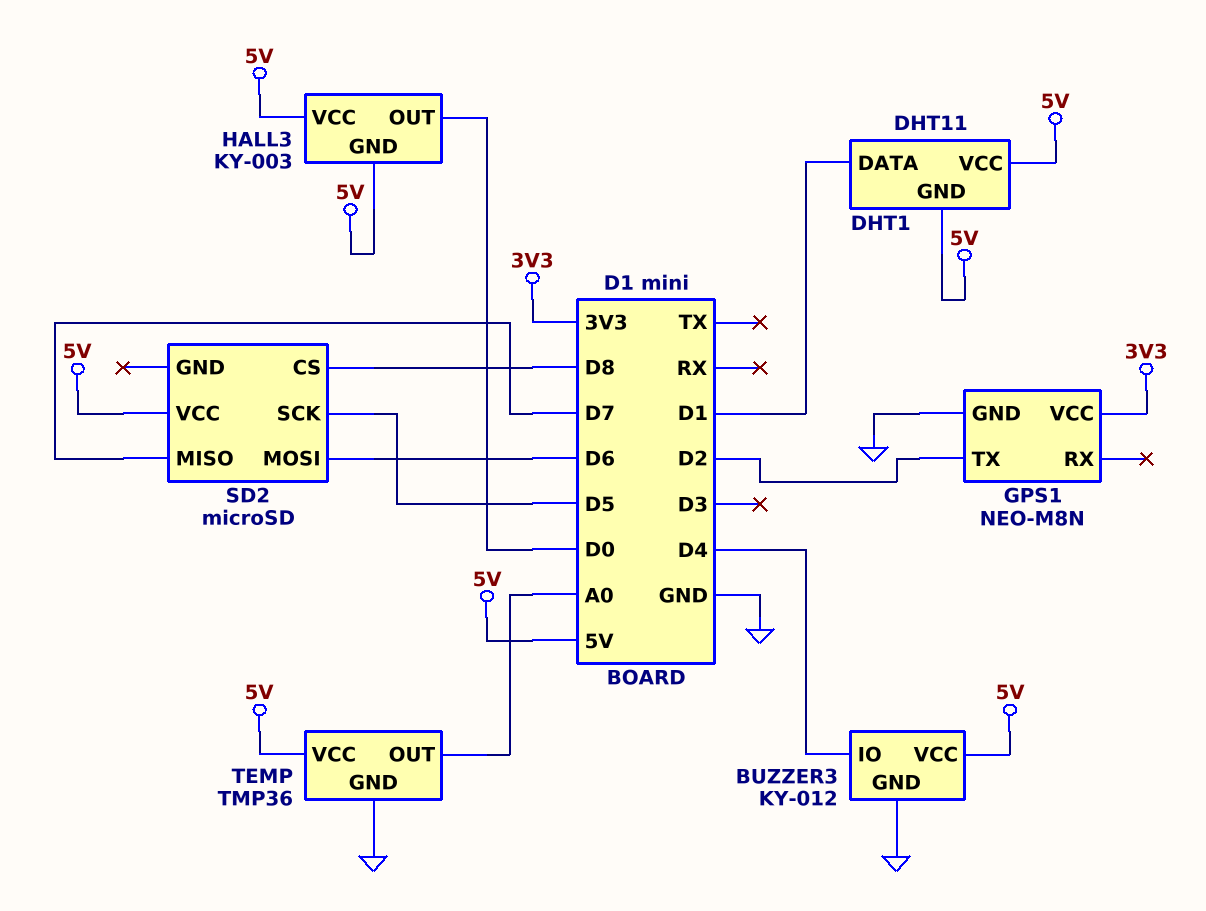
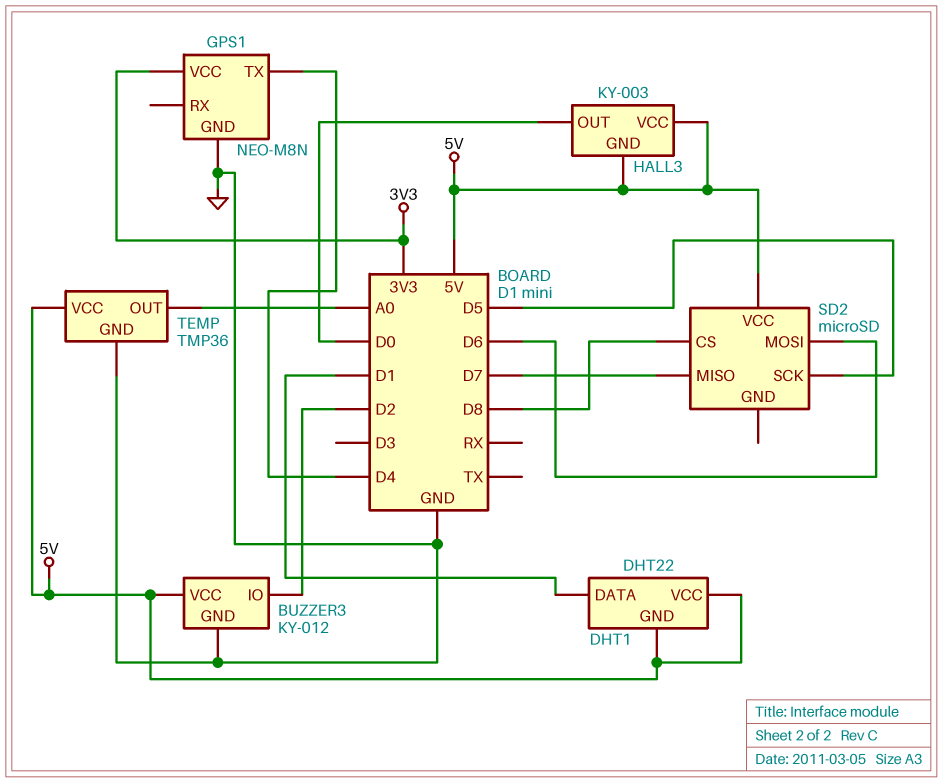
BUZZER3 pin IO: D4 -> D2
DHT1: DHT11 -> DHT22
GPS1 pin TX: D2 -> D4

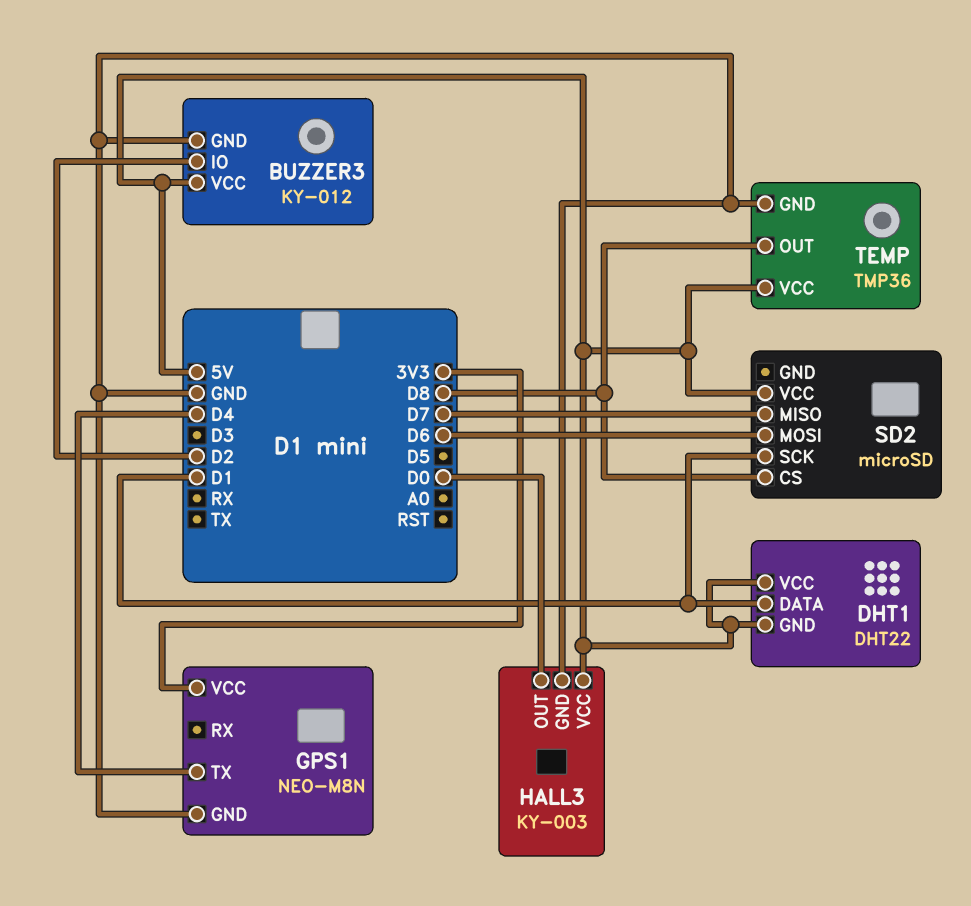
HALL3 pin GND: 5V -> GND
SD2 pin SCK: D5 -> D1
TEMP pin OUT: A0 -> D8

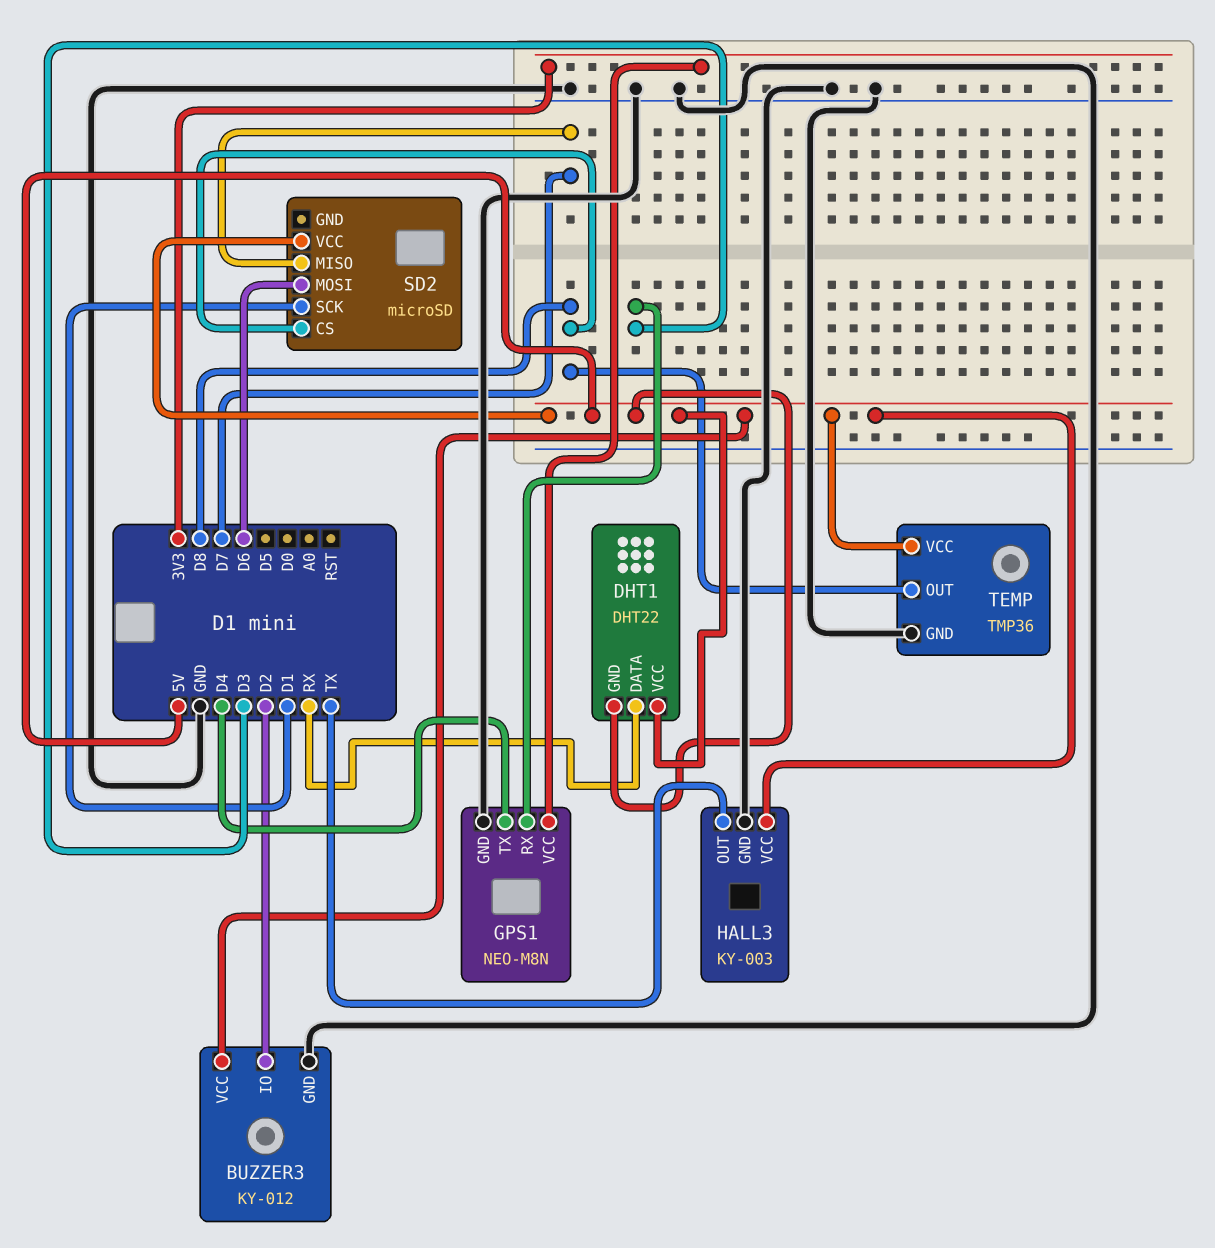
DHT1 pin DATA: D1 -> RX
GPS1 pin RX: none -> D3
HALL3 pin OUT: D0 -> TX

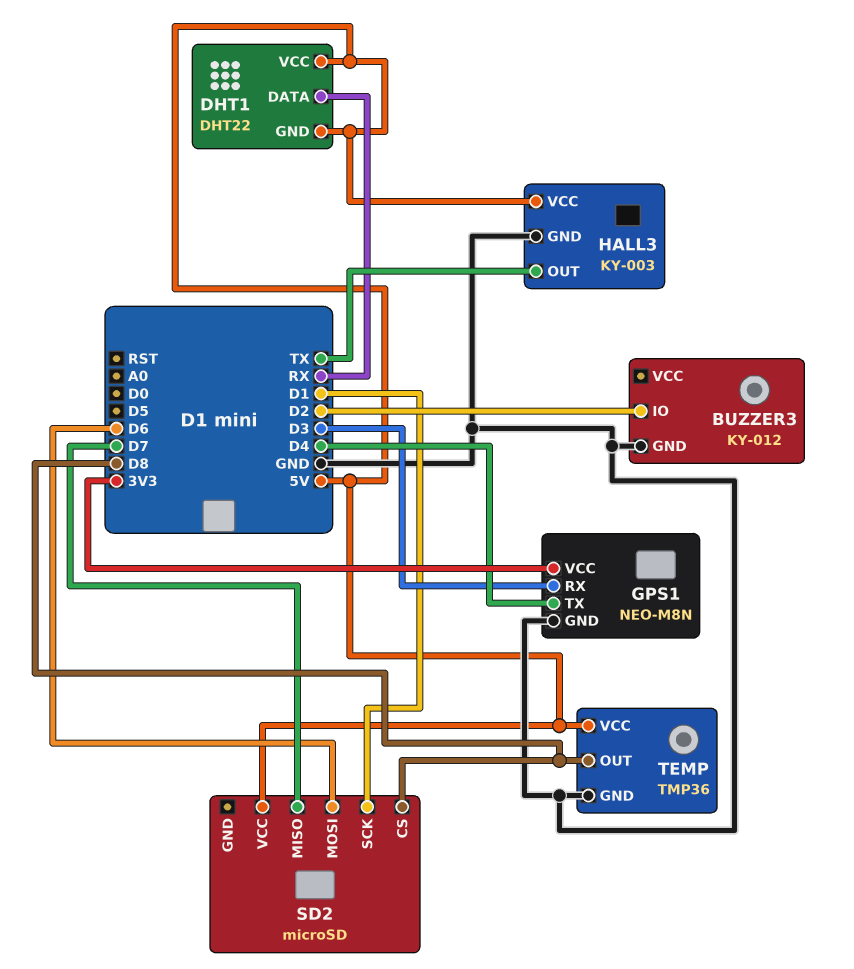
BUZZER3 pin VCC: 5V -> none

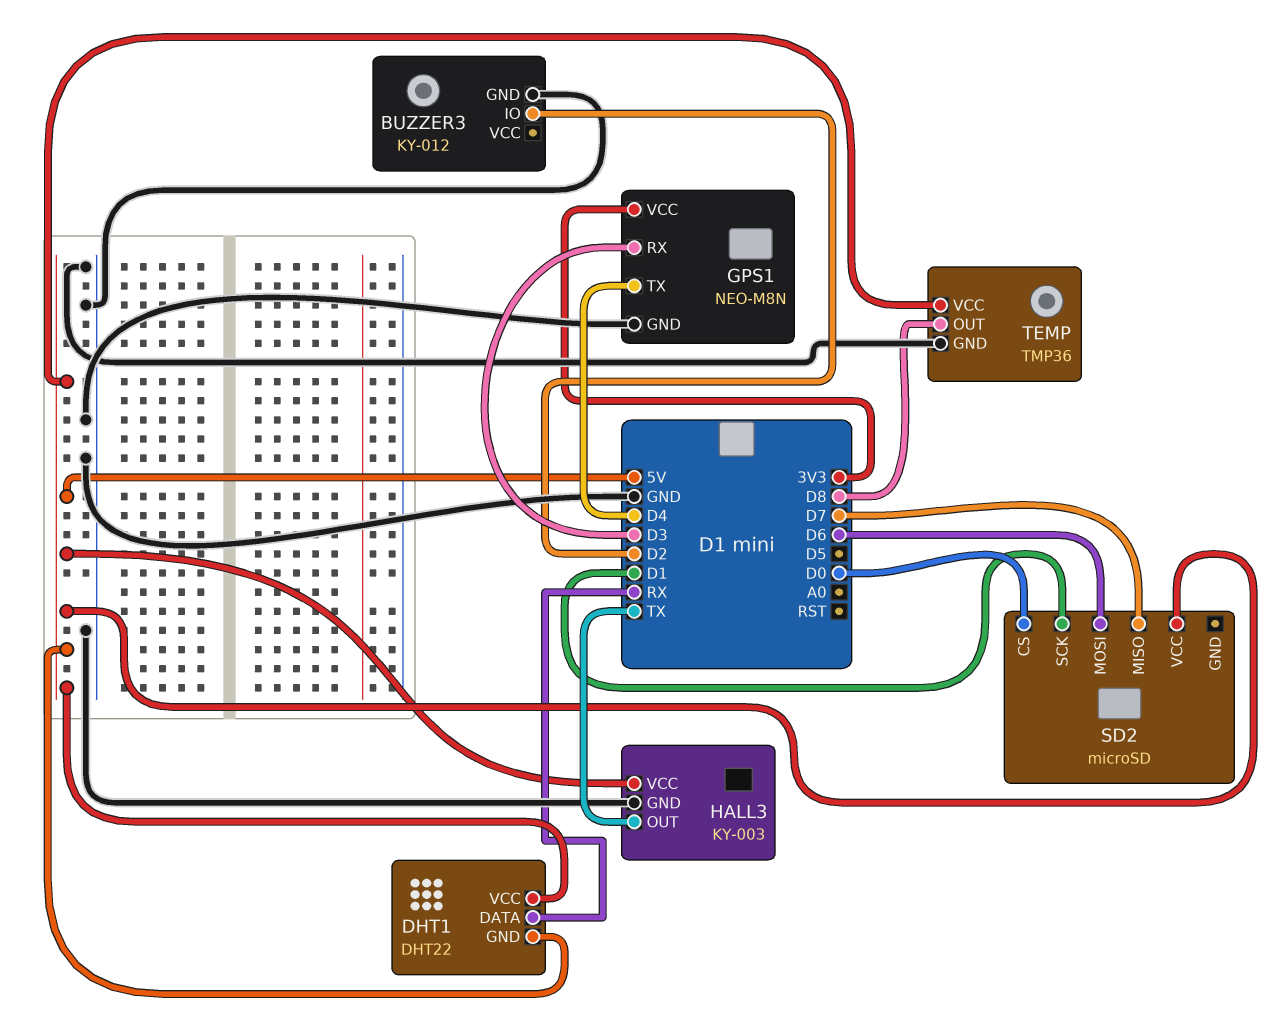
SD2 pin CS: D8 -> D0

